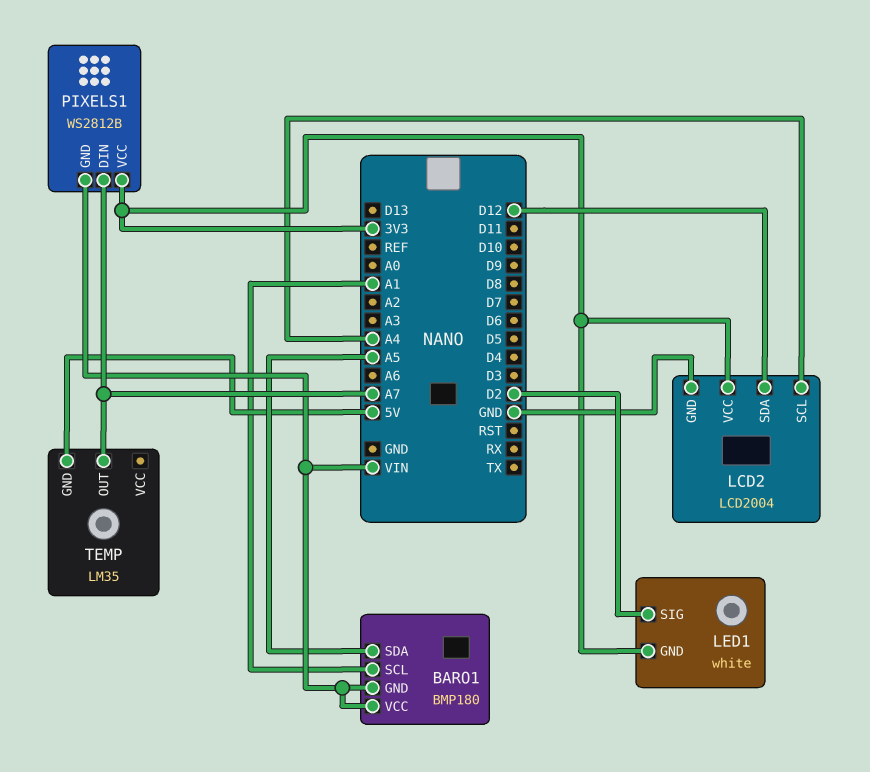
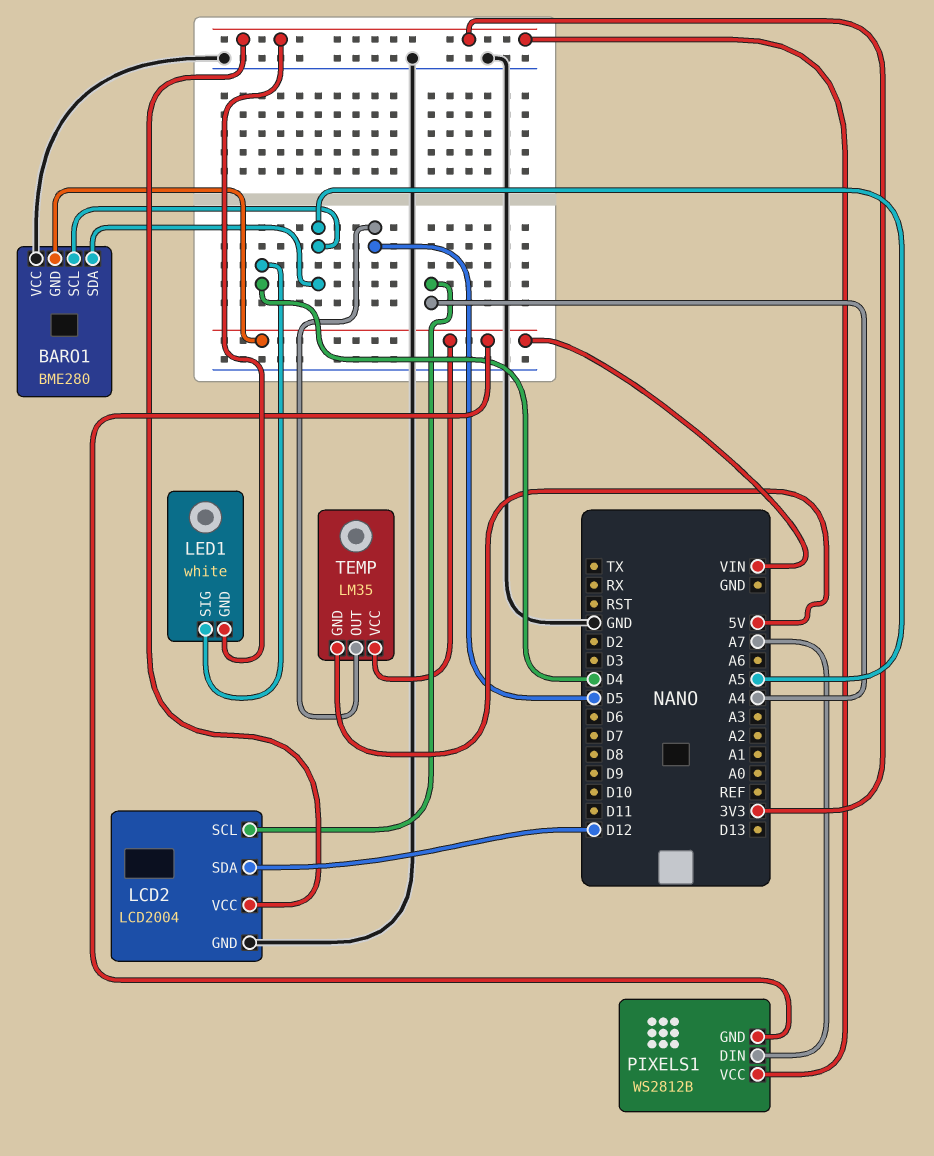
BARO1: BMP180 -> BME280
BARO1 pin SCL: A1 -> A5
BARO1 pin VCC: VIN -> GND
LED1 pin SIG: D2 -> D4
TEMP pin OUT: A7 -> D5
TEMP pin VCC: none -> VIN

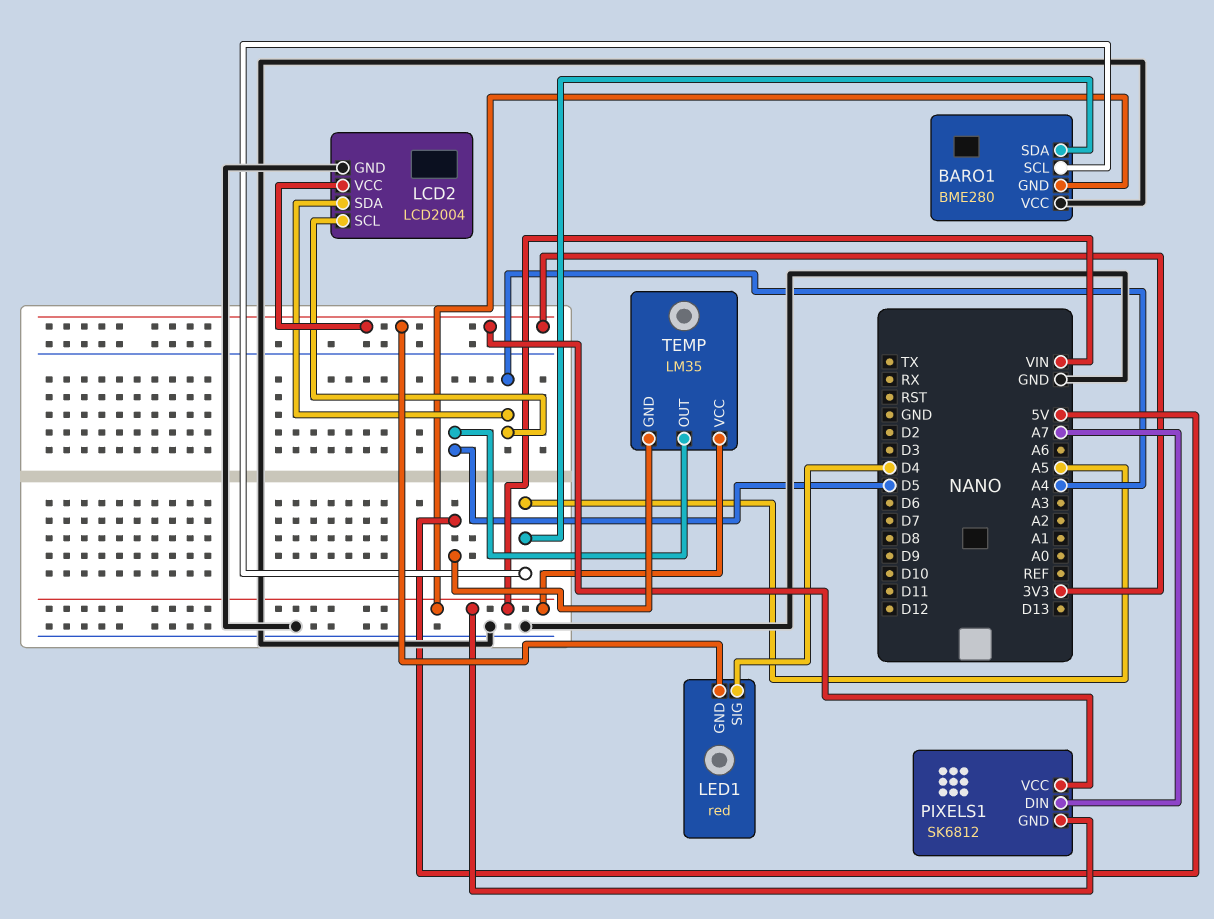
LCD2 pin SDA: D12 -> A4
LED1: white -> red
PIXELS1: WS2812B -> SK6812

